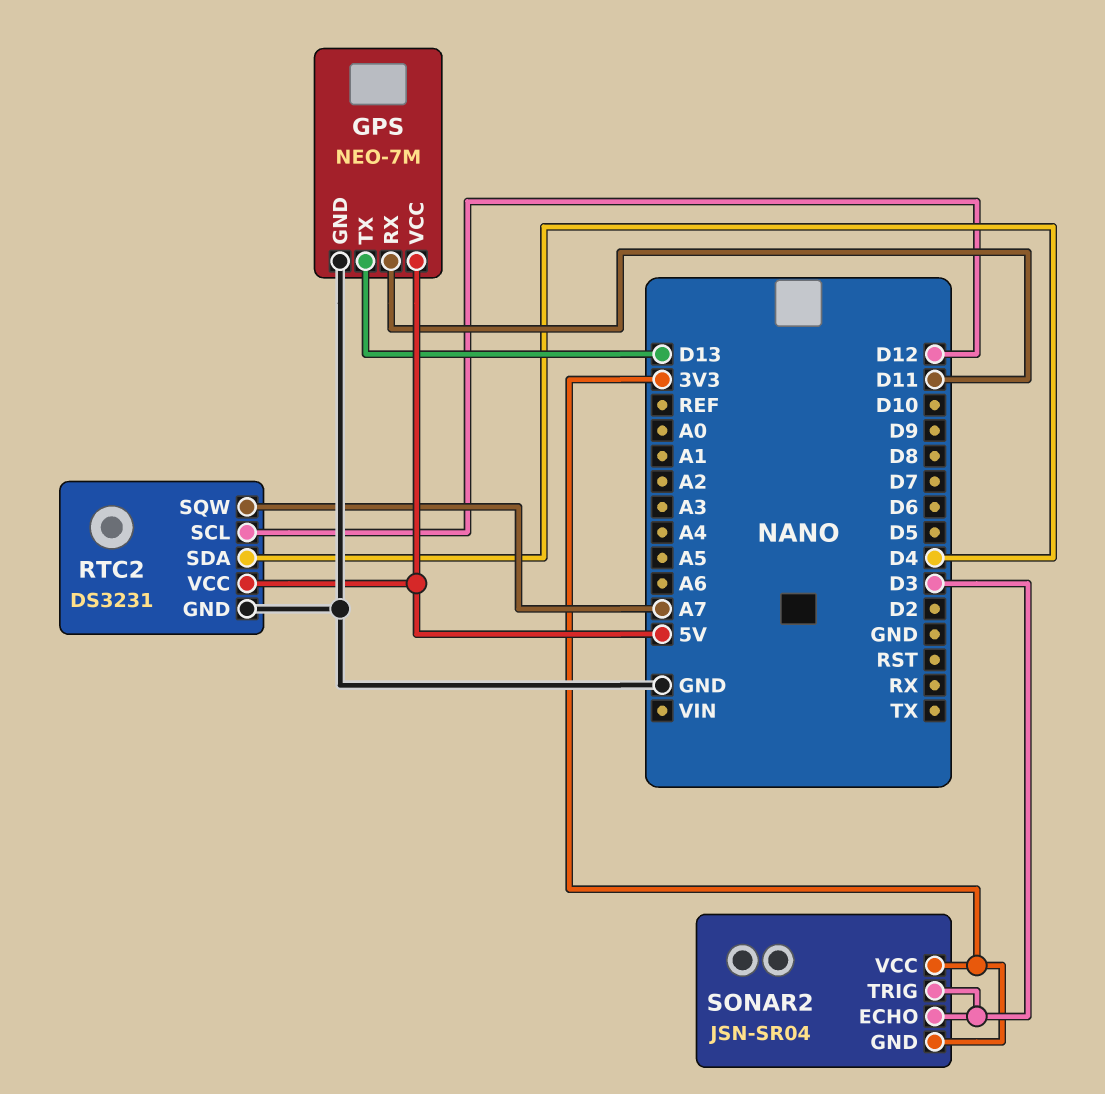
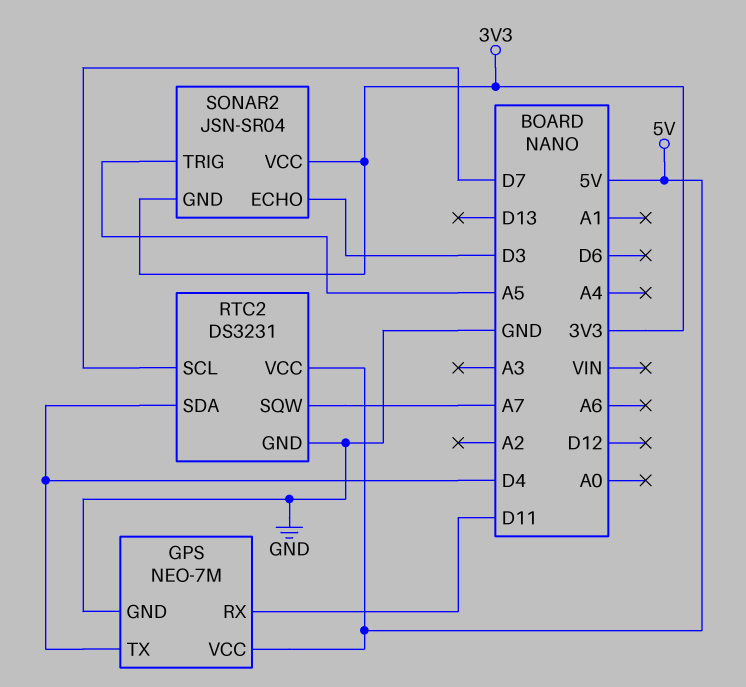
GPS pin TX: D13 -> D4
RTC2 pin SCL: D12 -> D7
SONAR2 pin TRIG: D3 -> A5

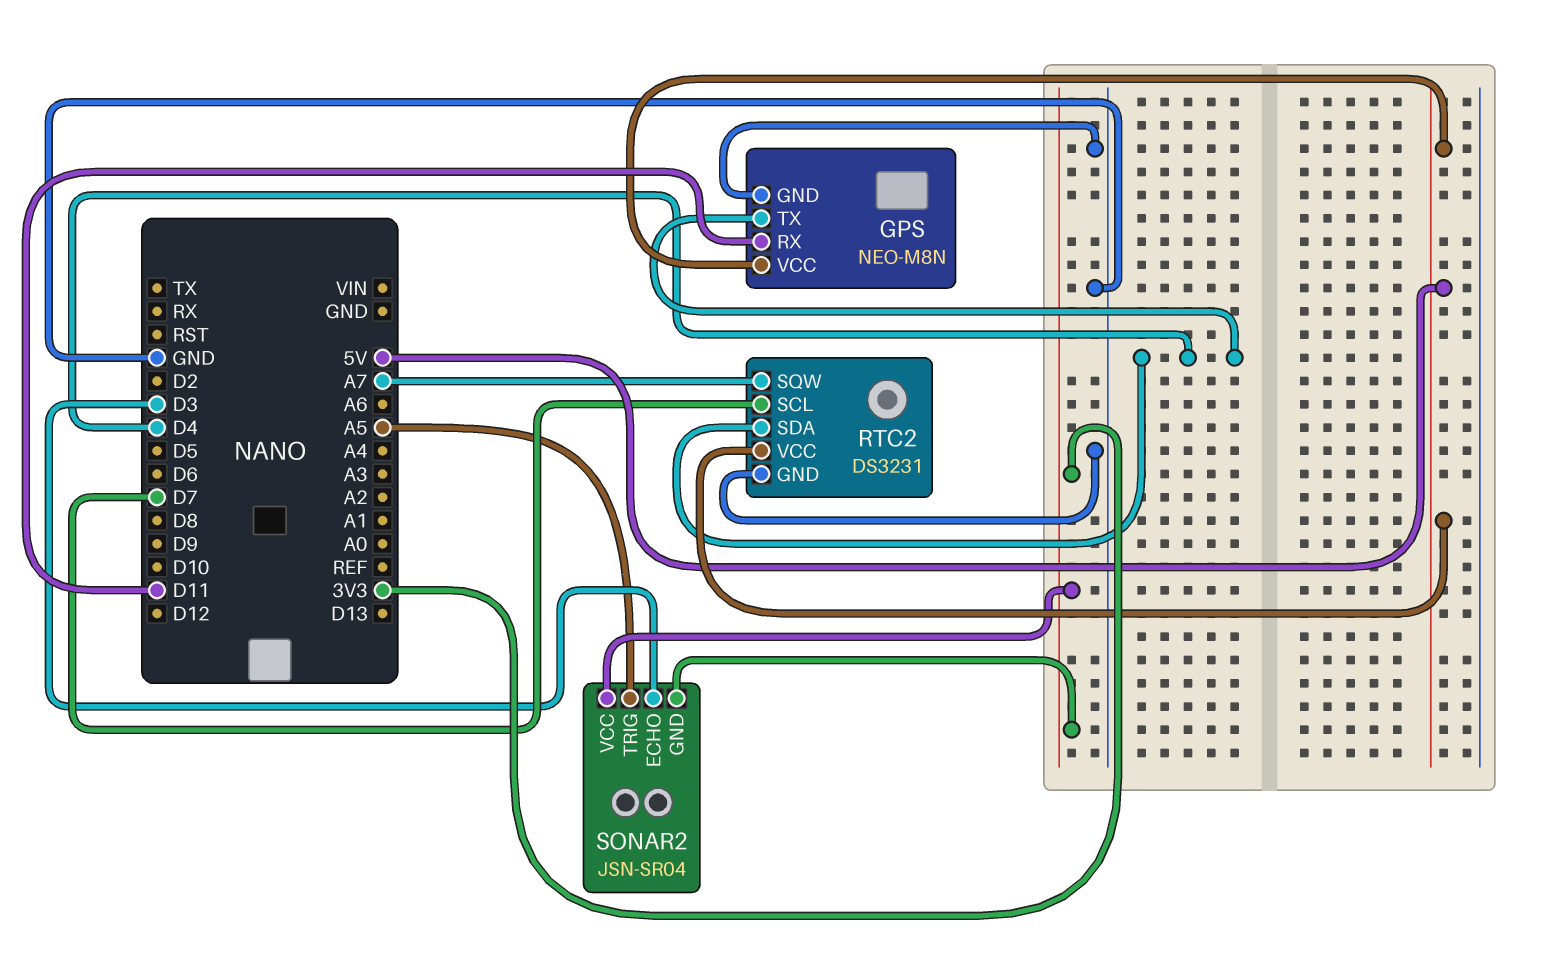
GPS: NEO-7M -> NEO-M8N

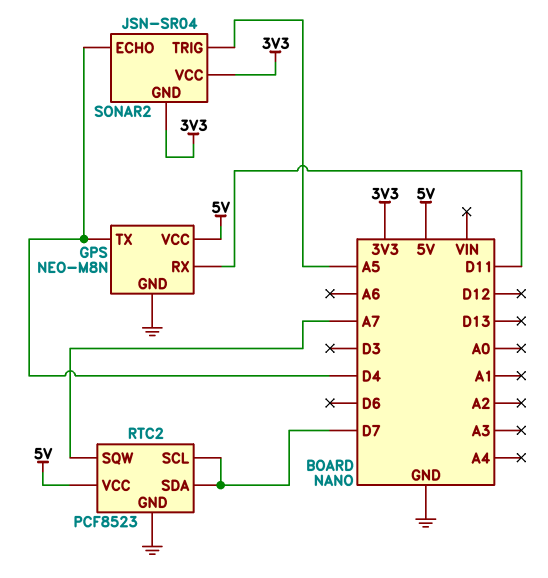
RTC2: DS3231 -> PCF8523
RTC2 pin SDA: D4 -> D7
SONAR2 pin ECHO: D3 -> D4

